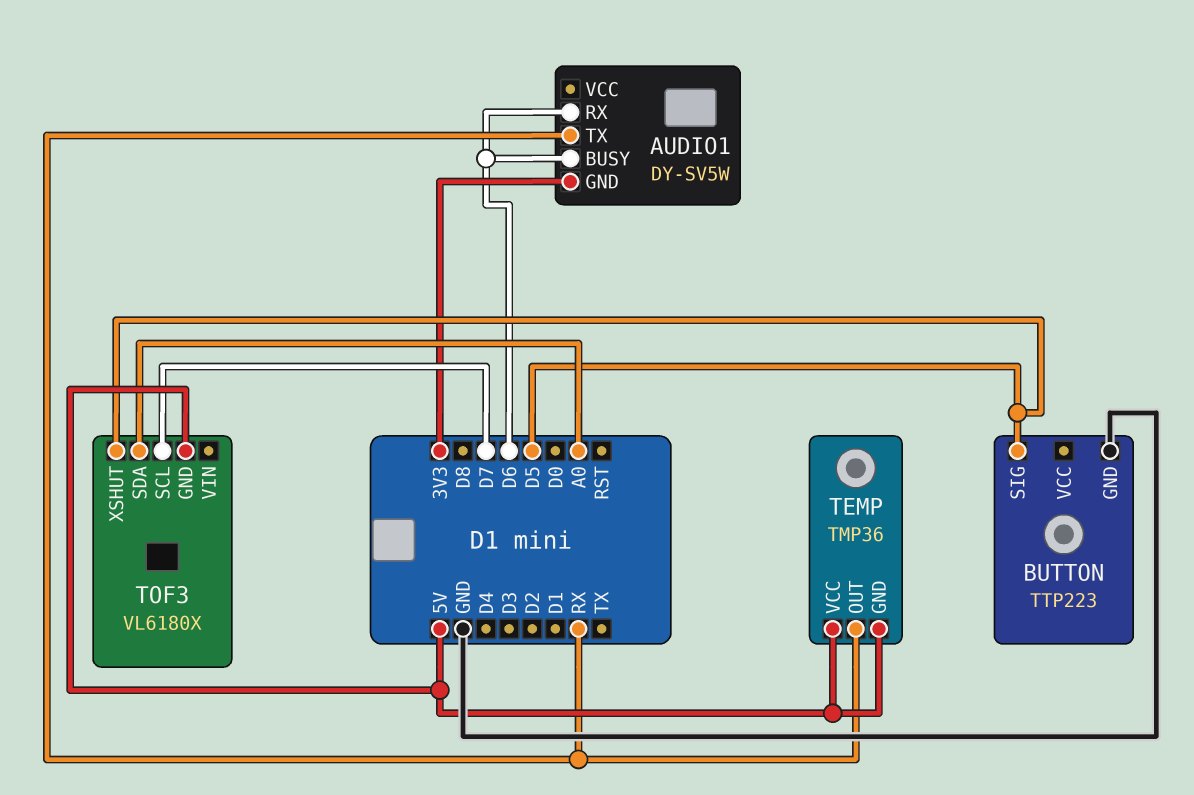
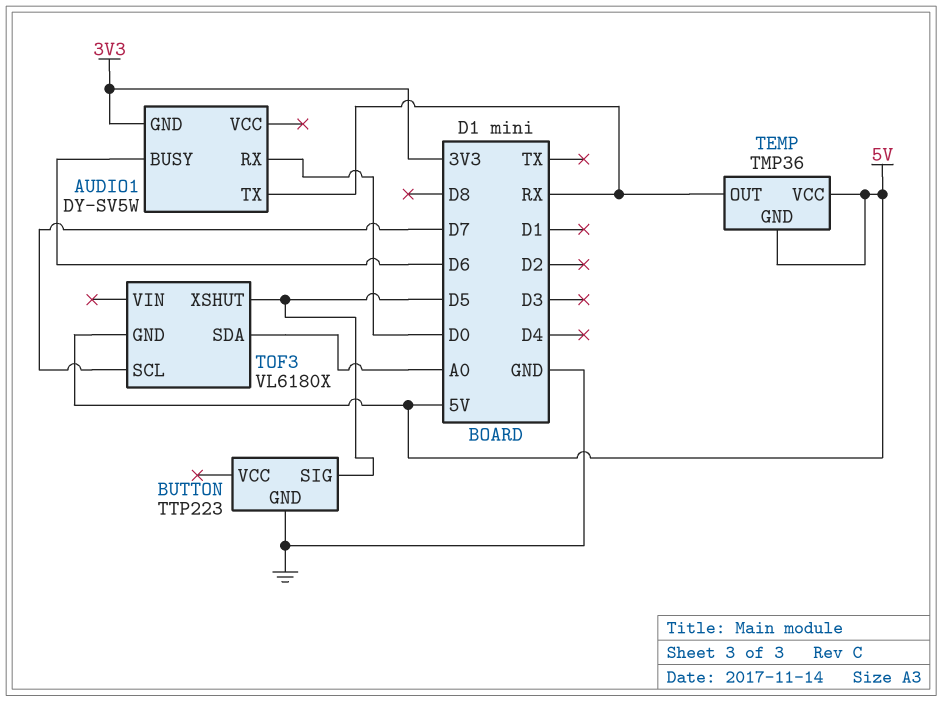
AUDIO1 pin RX: D6 -> D0

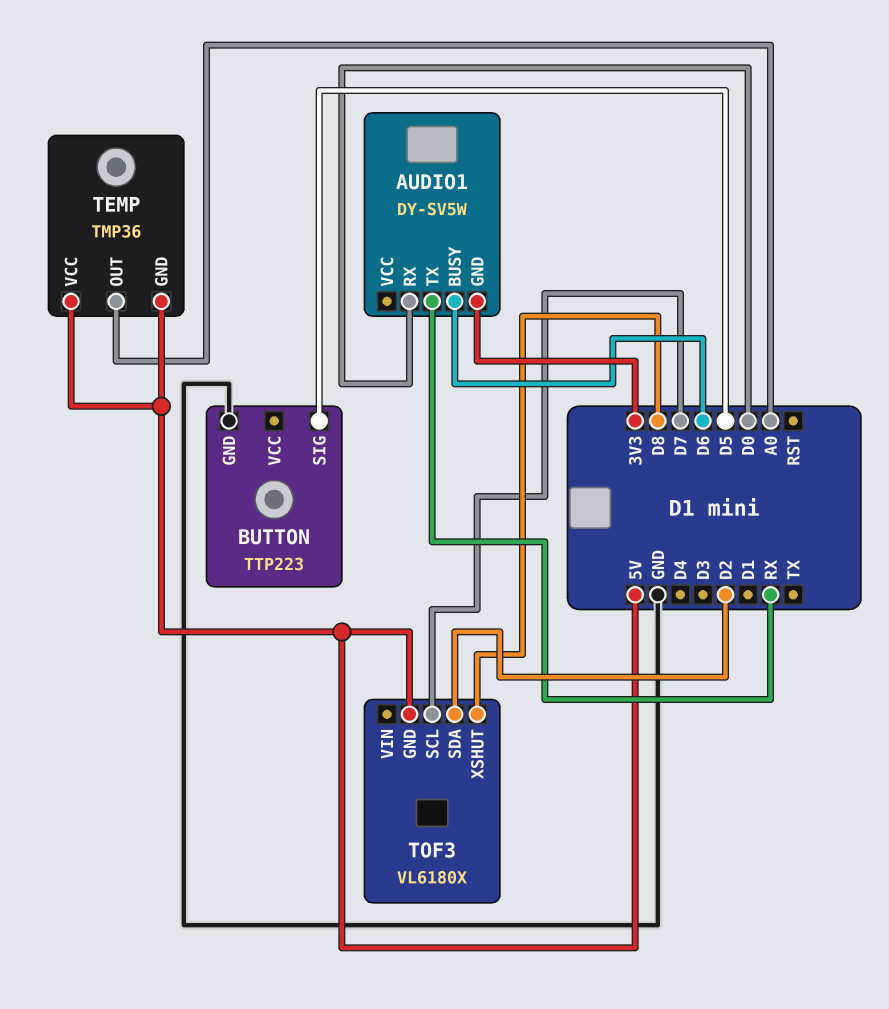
TEMP pin OUT: RX -> A0
TOF3 pin SDA: A0 -> D2
TOF3 pin XSHUT: D5 -> D8

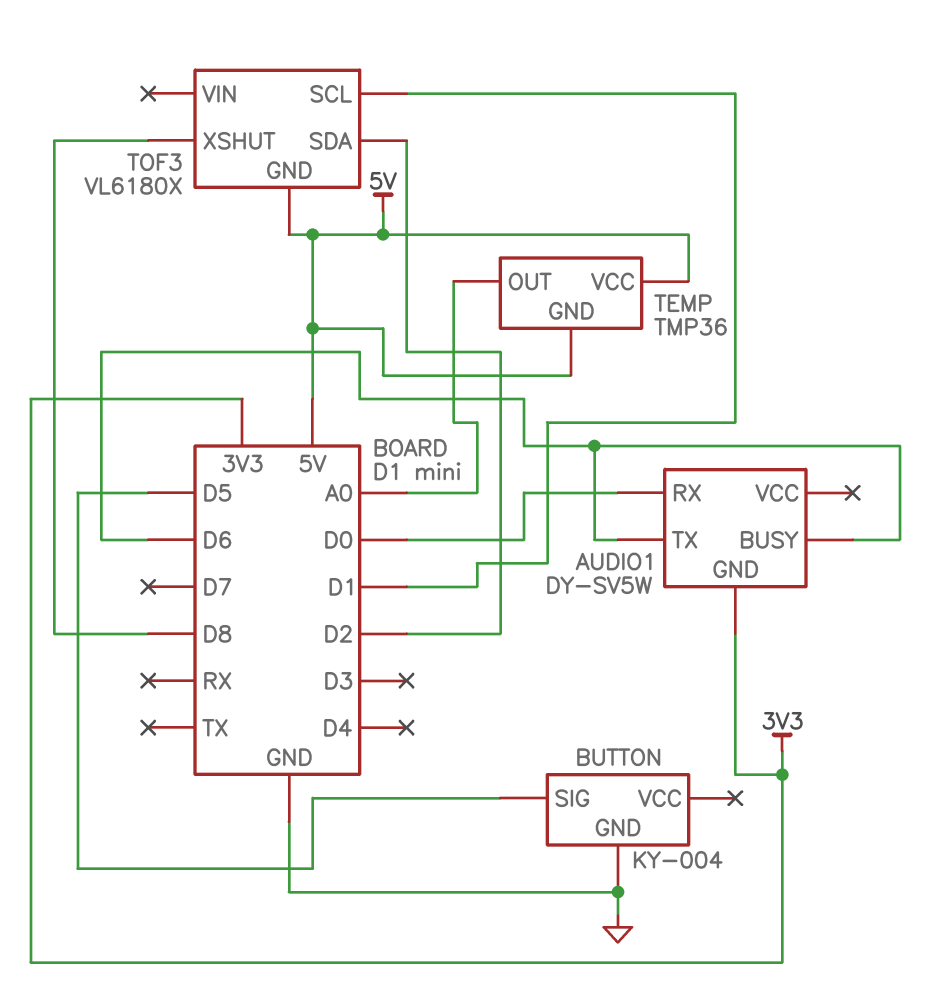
AUDIO1 pin TX: RX -> D6
BUTTON: TTP223 -> KY-004
TOF3 pin SCL: D7 -> D1

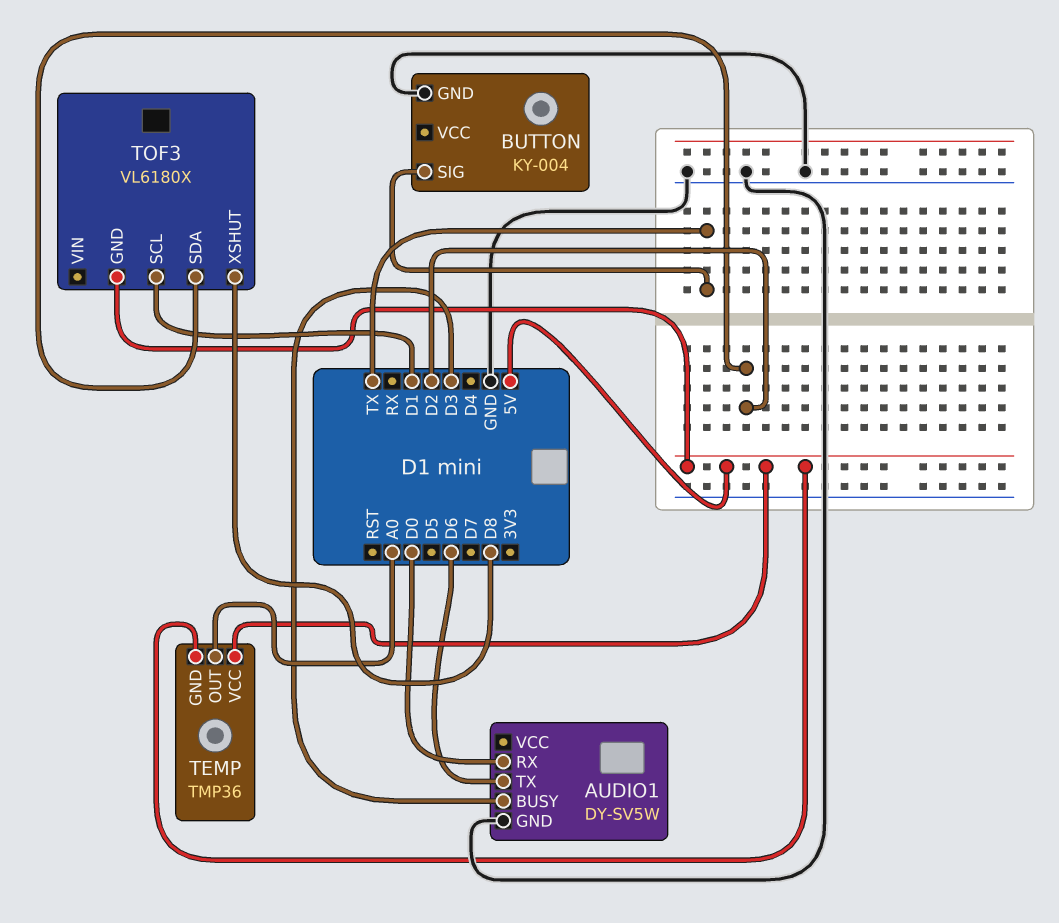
AUDIO1 pin BUSY: D6 -> D3
AUDIO1 pin GND: 3V3 -> GND
BUTTON pin SIG: D5 -> TX

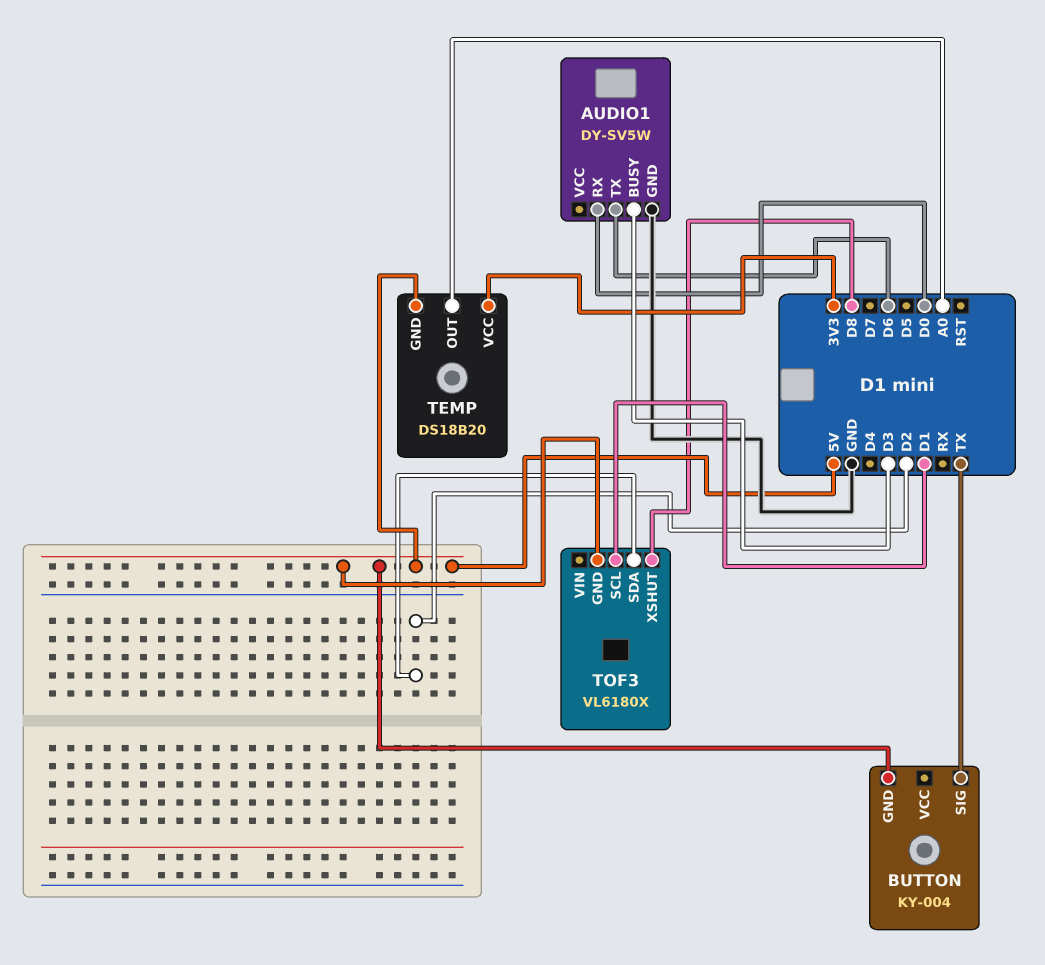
BUTTON pin GND: GND -> 5V
TEMP: TMP36 -> DS18B20
TEMP pin VCC: 5V -> 3V3

